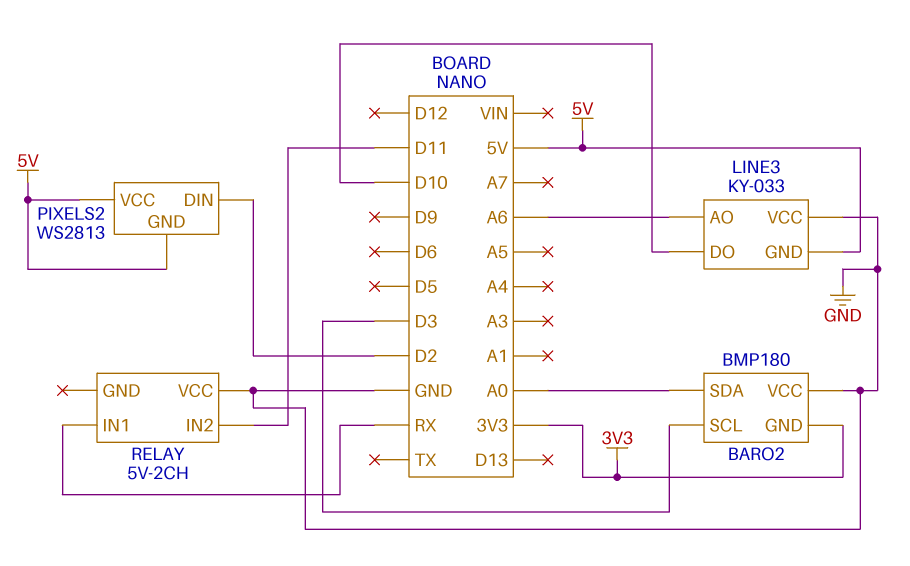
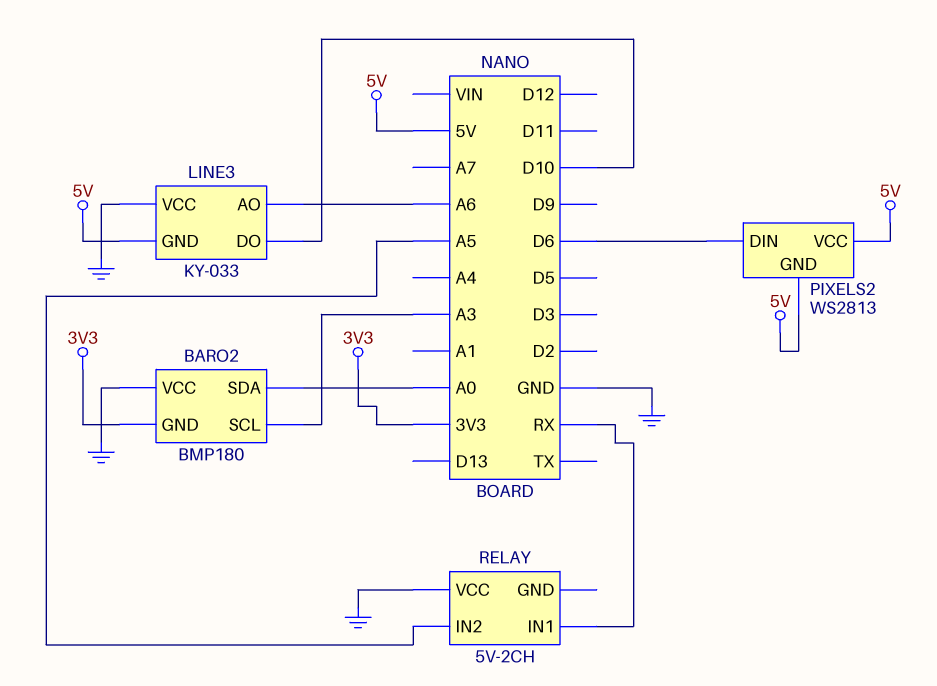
BARO2 pin SCL: D3 -> A3
PIXELS2 pin DIN: D2 -> D6
RELAY pin IN2: D11 -> A5

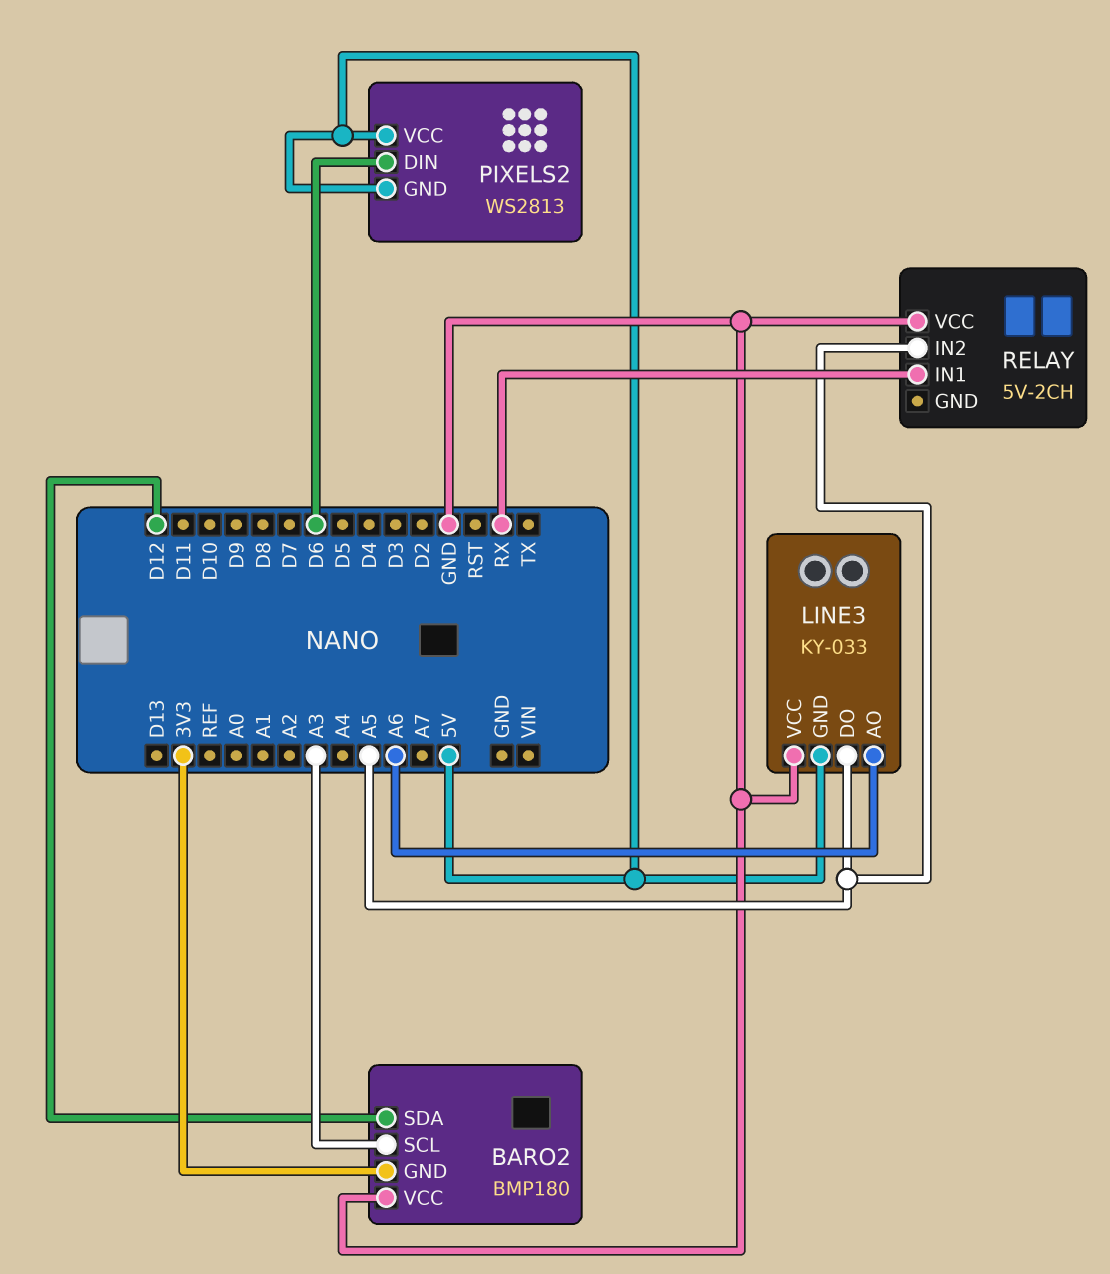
BARO2 pin SDA: A0 -> D12
LINE3 pin DO: D10 -> A5

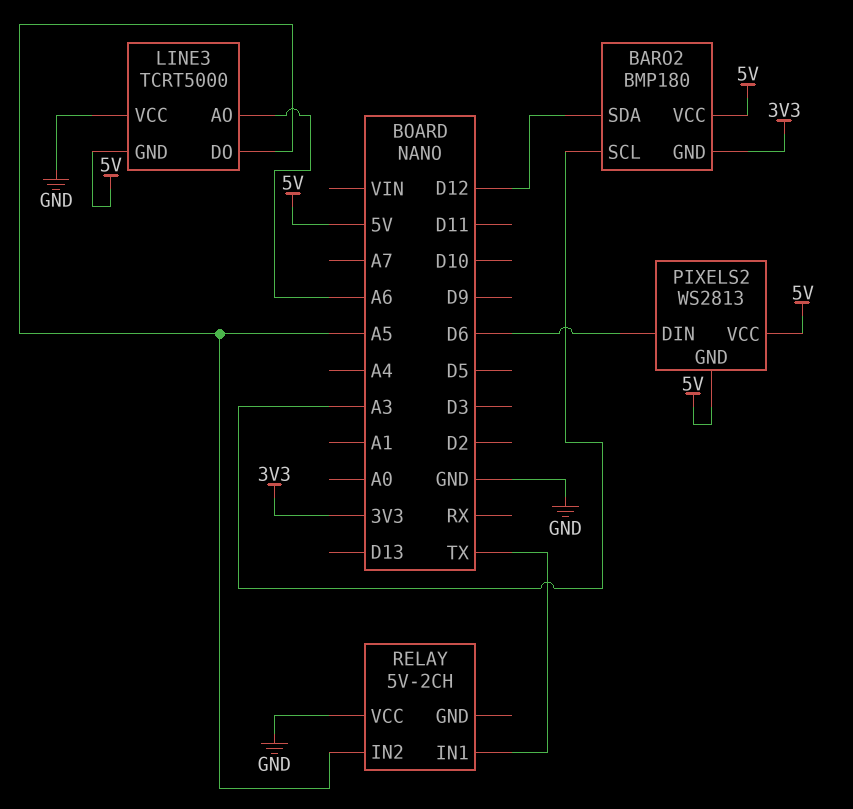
BARO2 pin VCC: GND -> 5V
LINE3: KY-033 -> TCRT5000
RELAY pin IN1: RX -> TX

